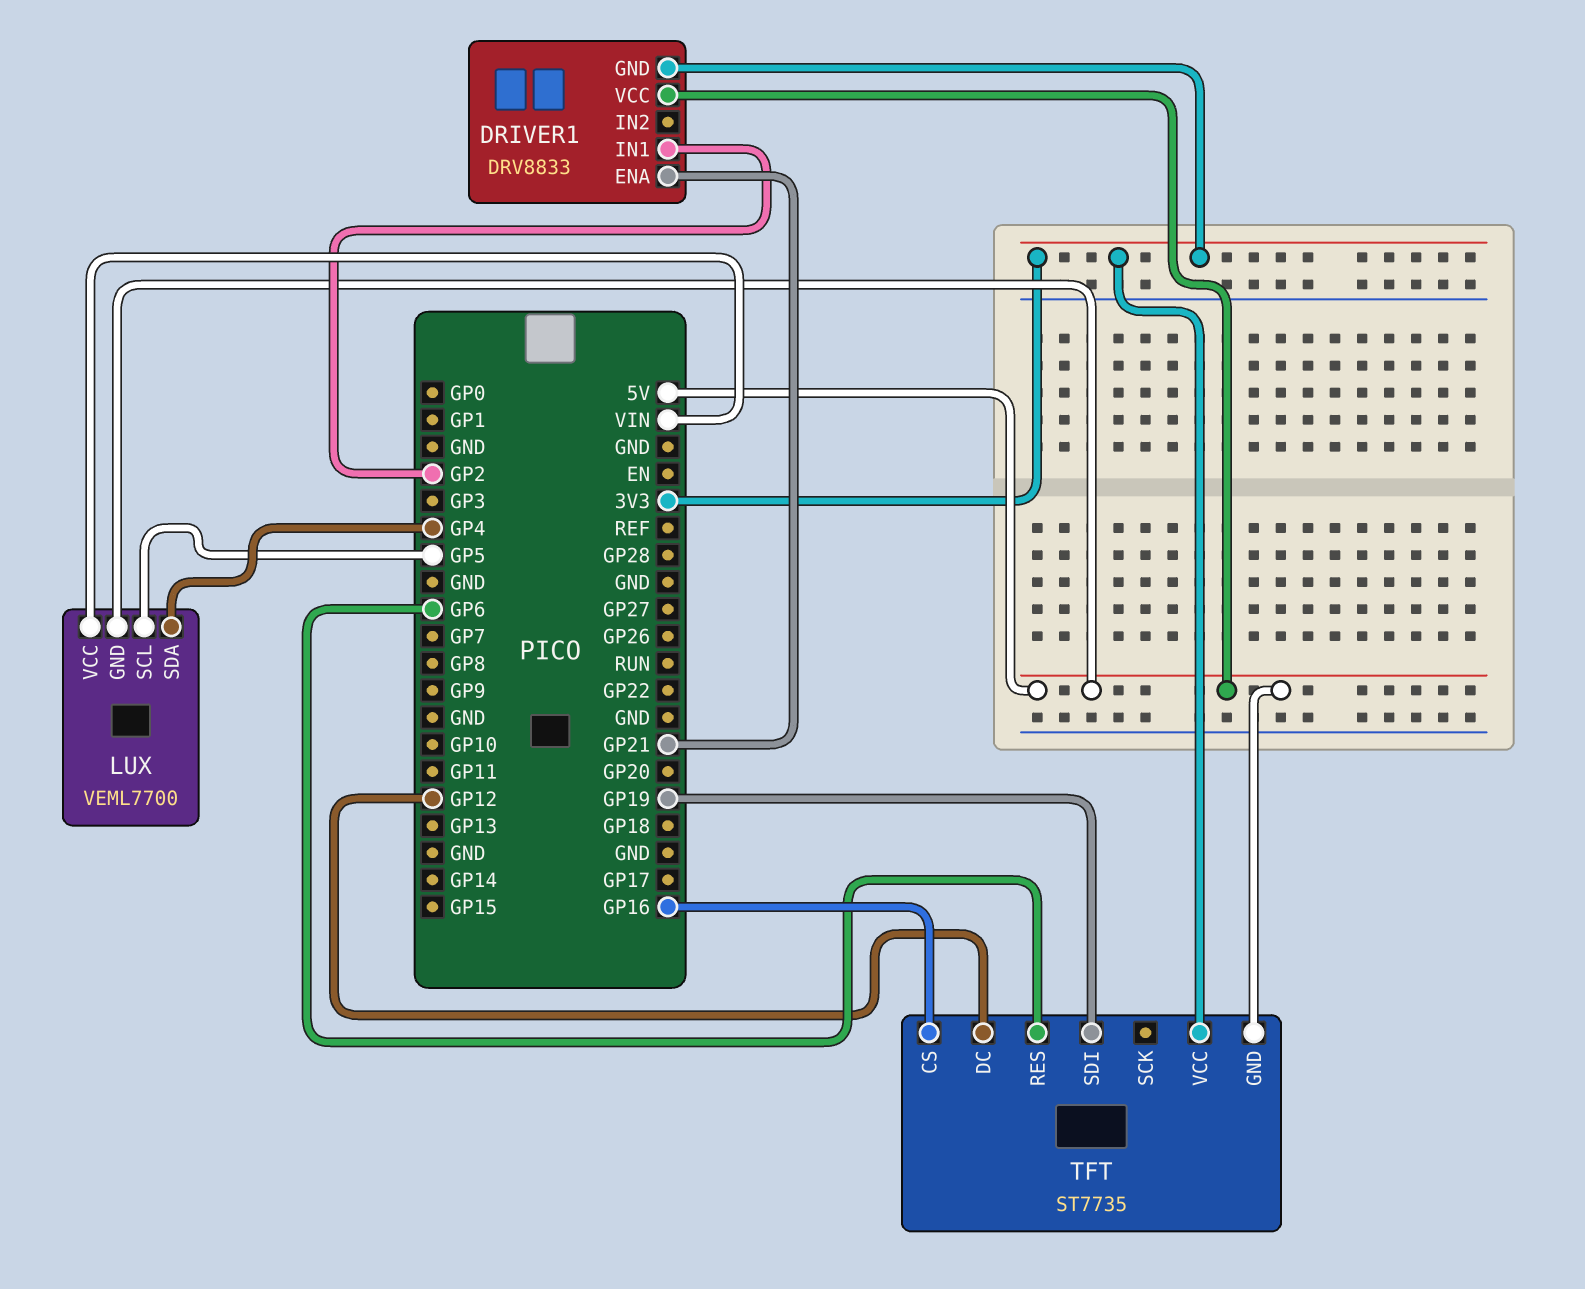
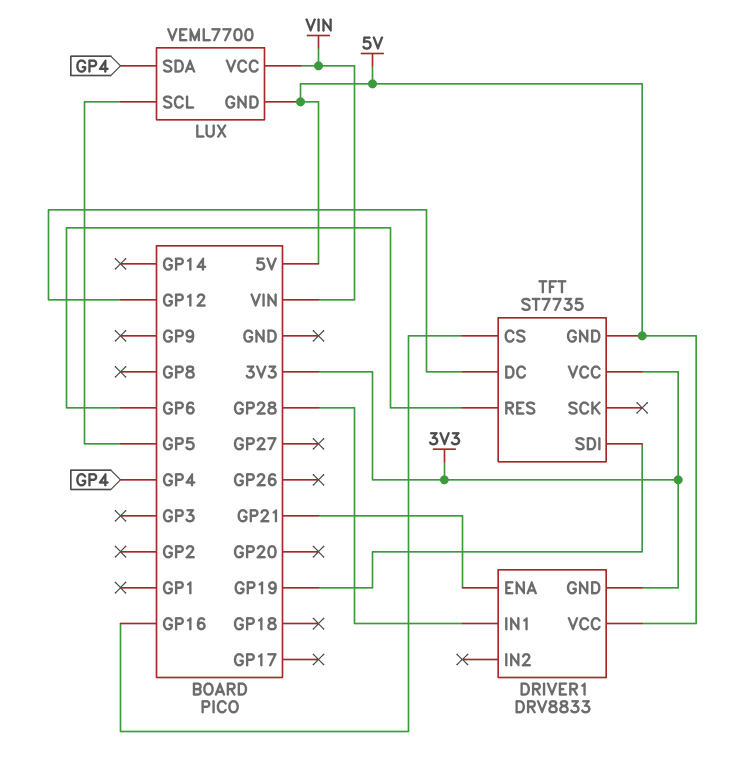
DRIVER1 pin IN1: GP2 -> GP28

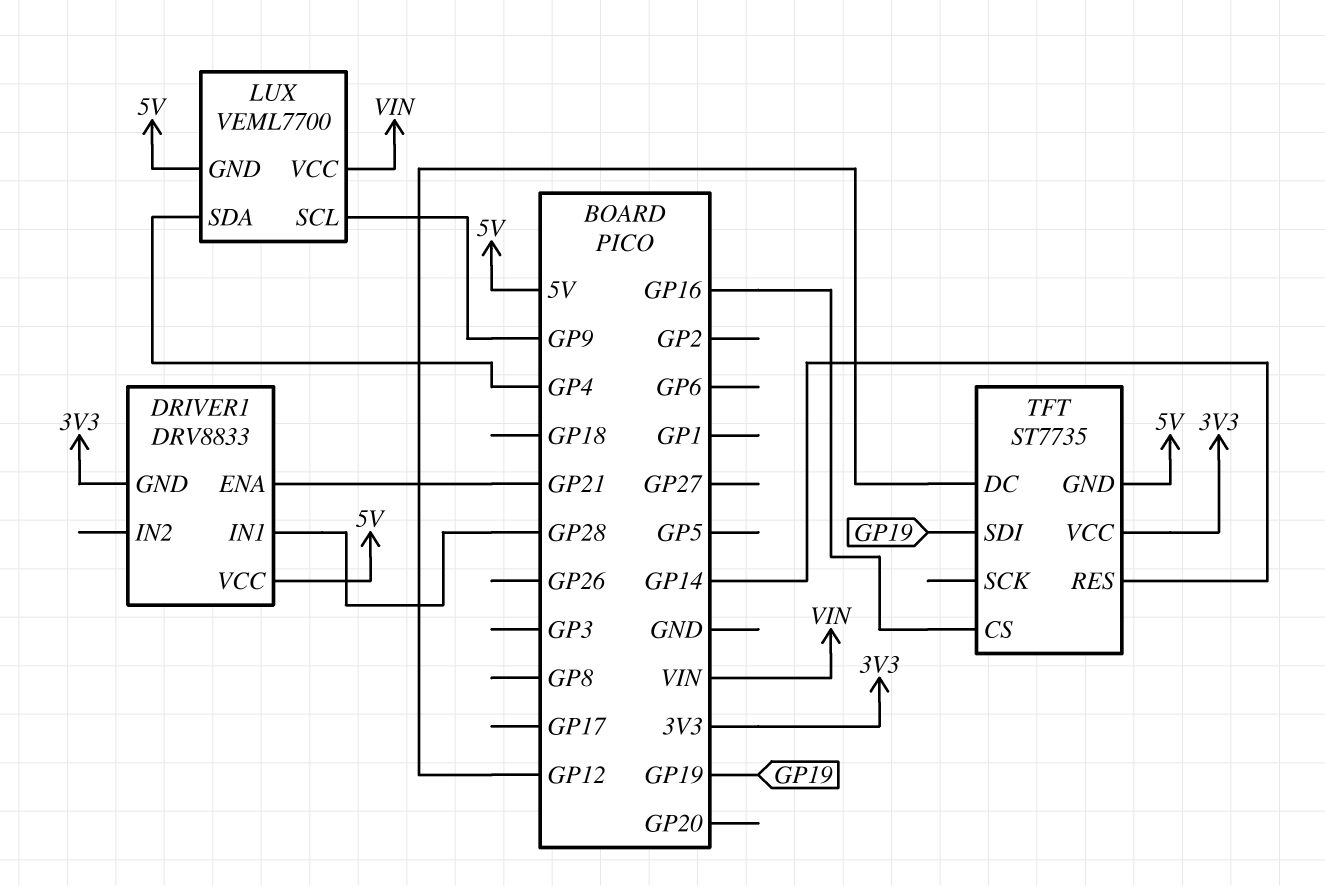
LUX pin SCL: GP5 -> GP9
TFT pin RES: GP6 -> GP14

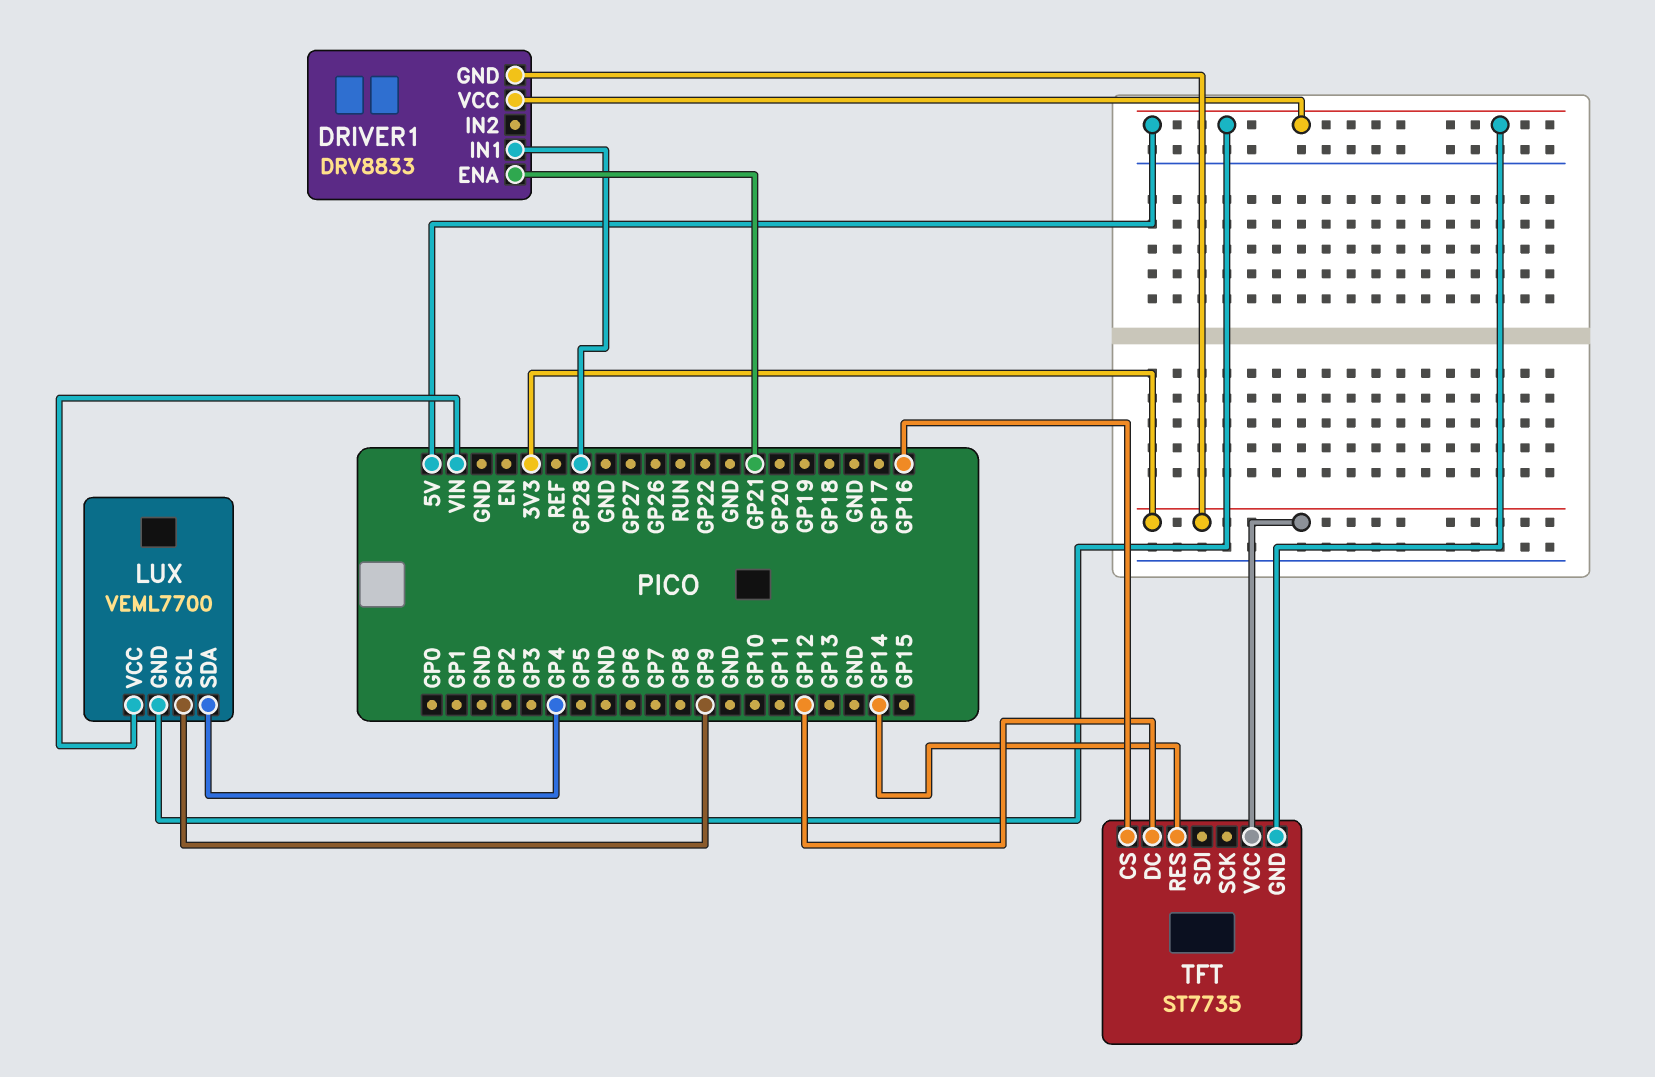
TFT pin SDI: GP19 -> none

